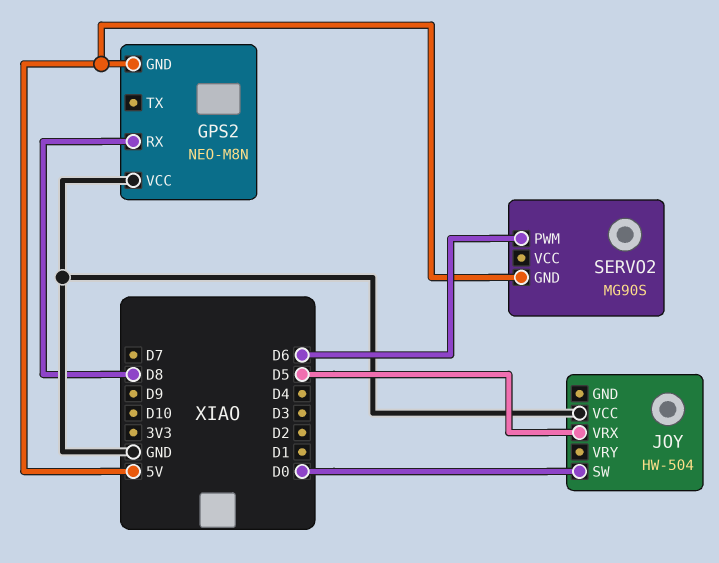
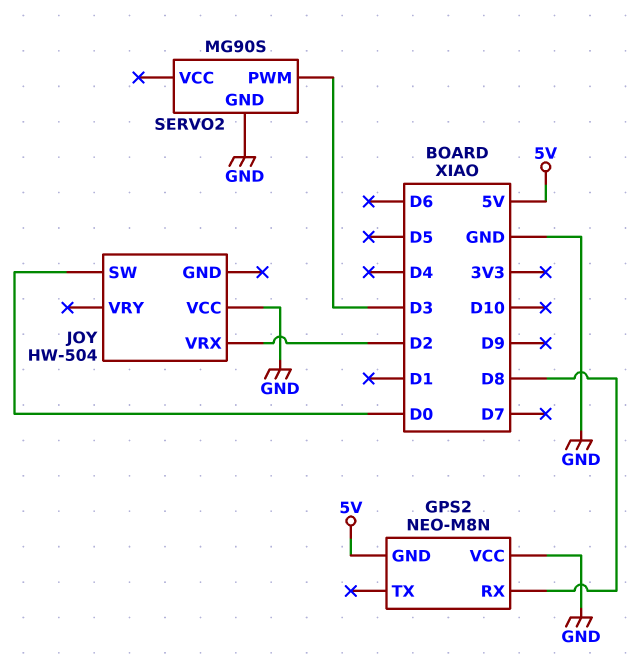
JOY pin VRX: D5 -> D2
SERVO2 pin GND: 5V -> GND
SERVO2 pin PWM: D6 -> D3

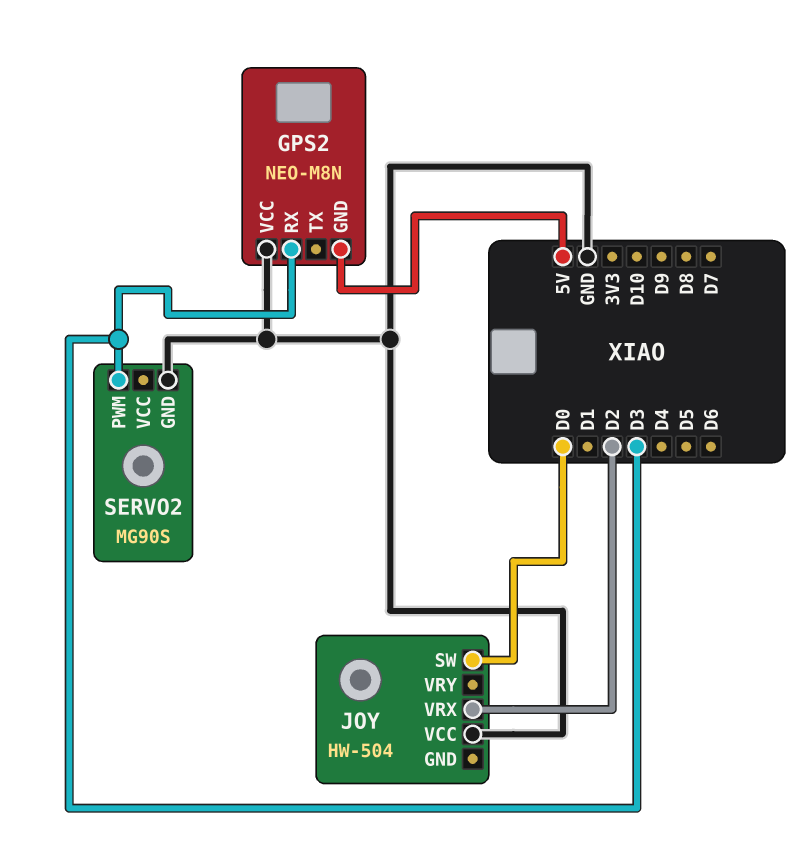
GPS2 pin RX: D8 -> D3

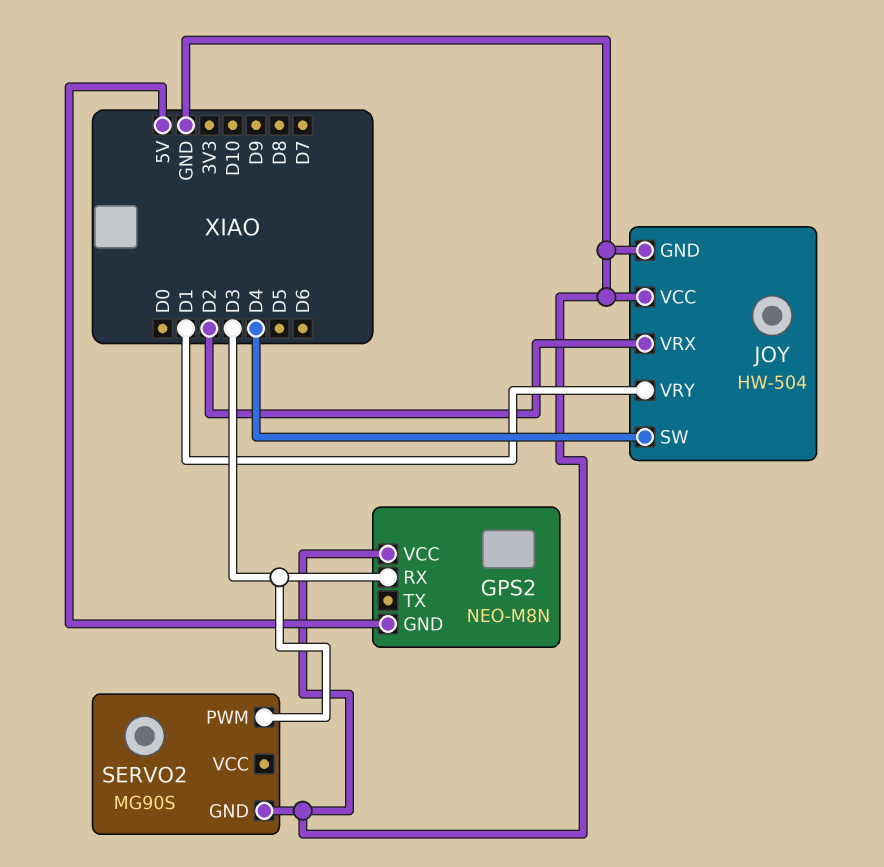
JOY pin GND: none -> GND
JOY pin SW: D0 -> D4
JOY pin VRY: none -> D1

